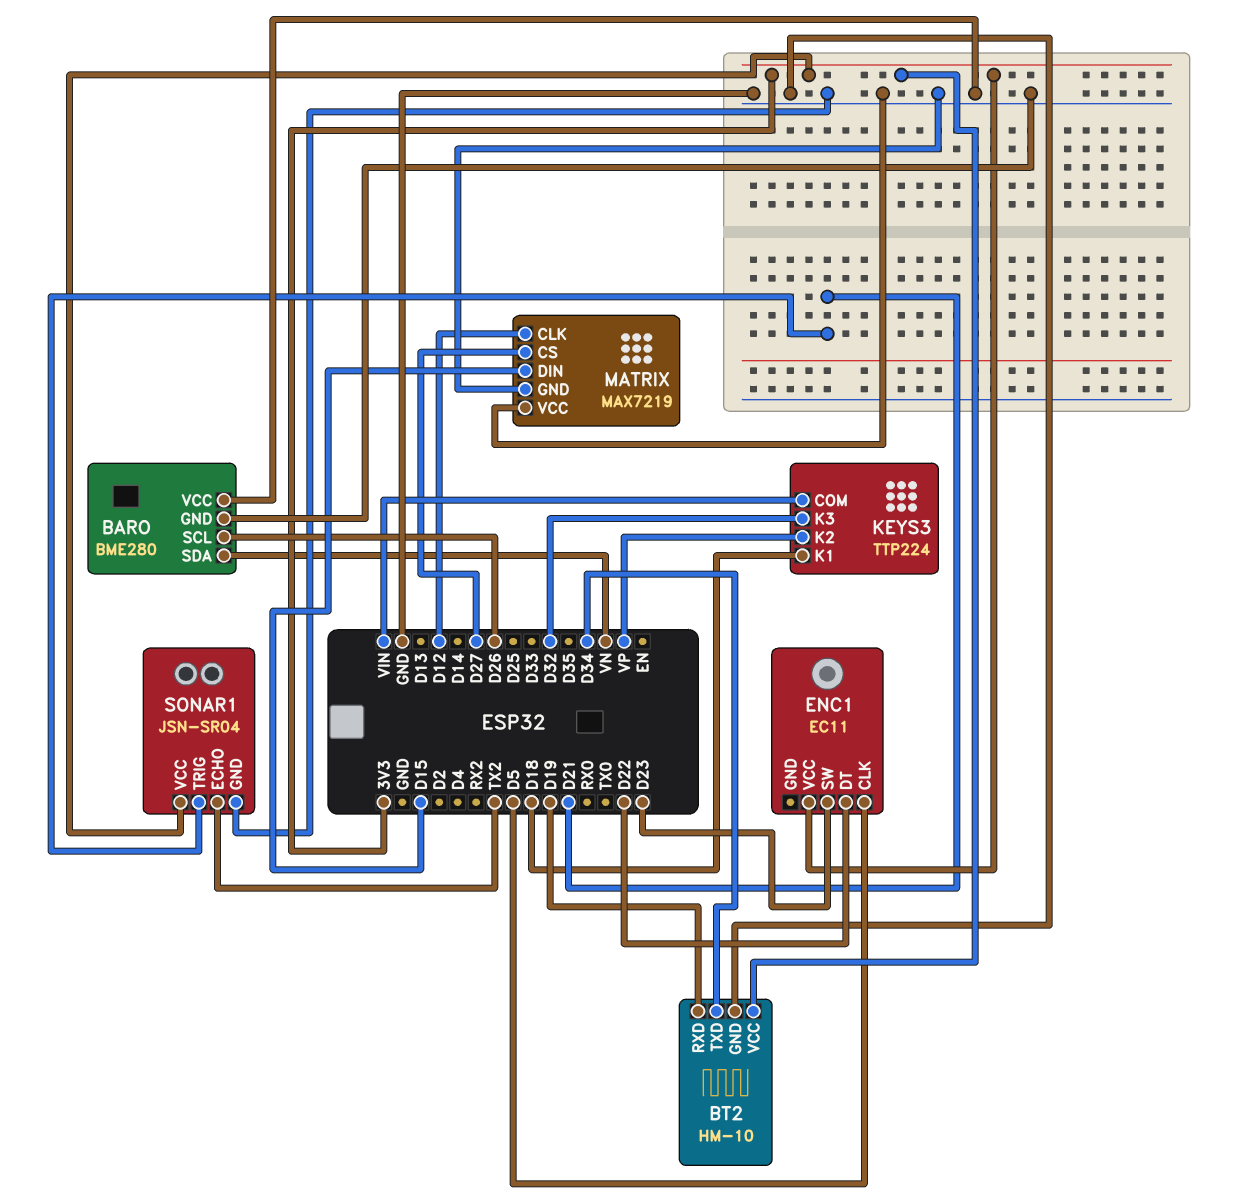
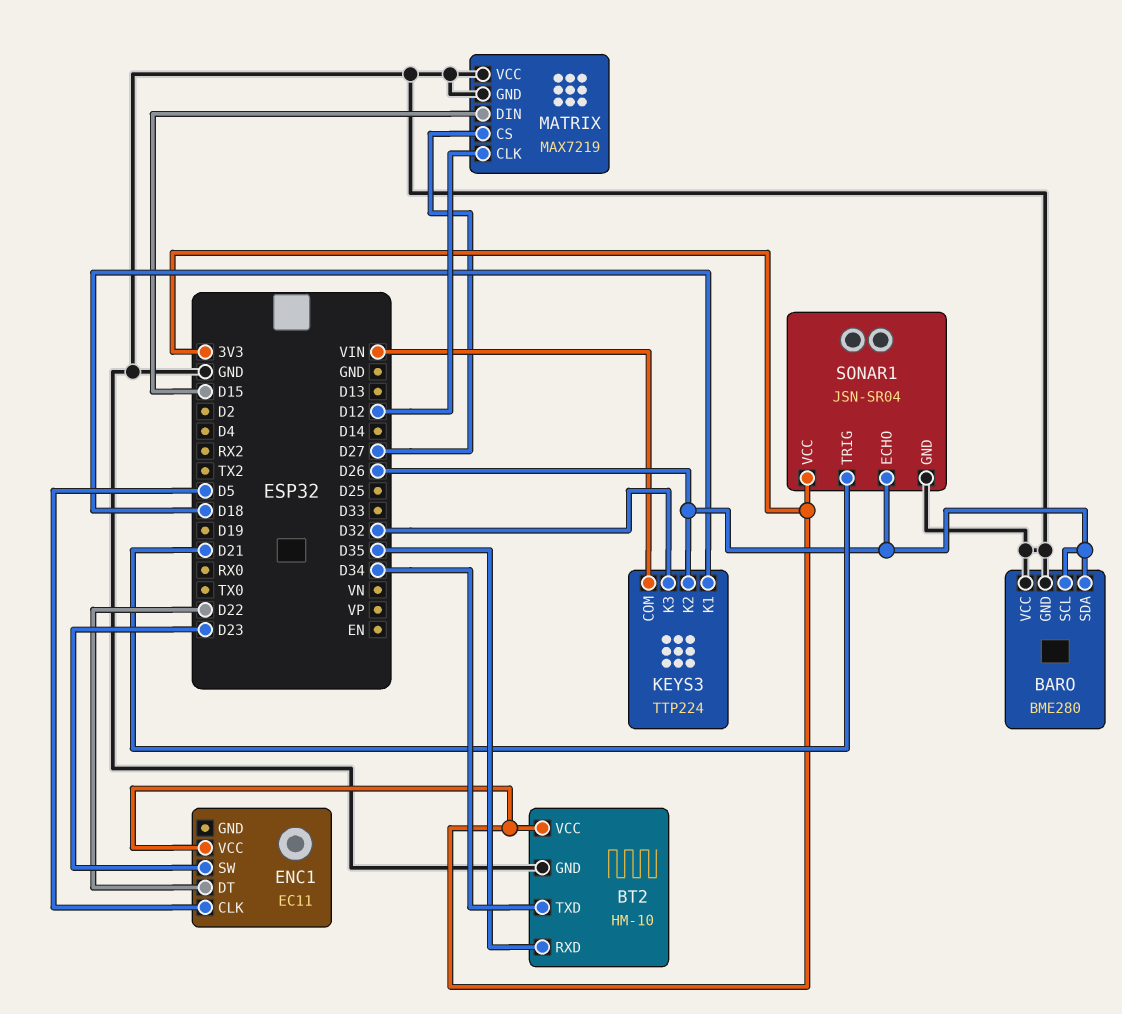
BARO pin SDA: VN -> D26
BT2 pin RXD: D19 -> D35
KEYS3 pin K2: VP -> D26
SONAR1 pin ECHO: TX2 -> D26

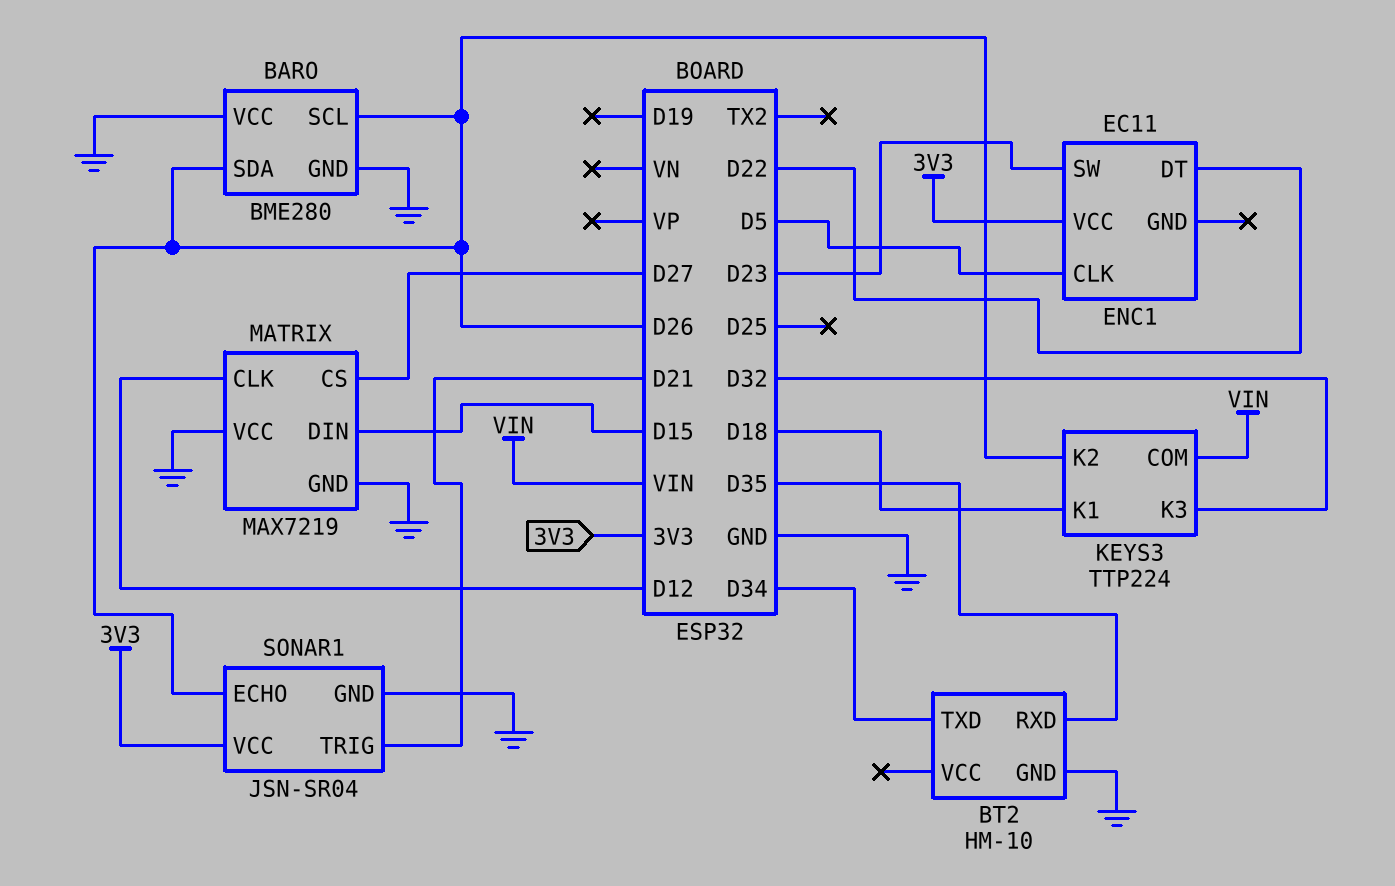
BT2 pin VCC: 3V3 -> none

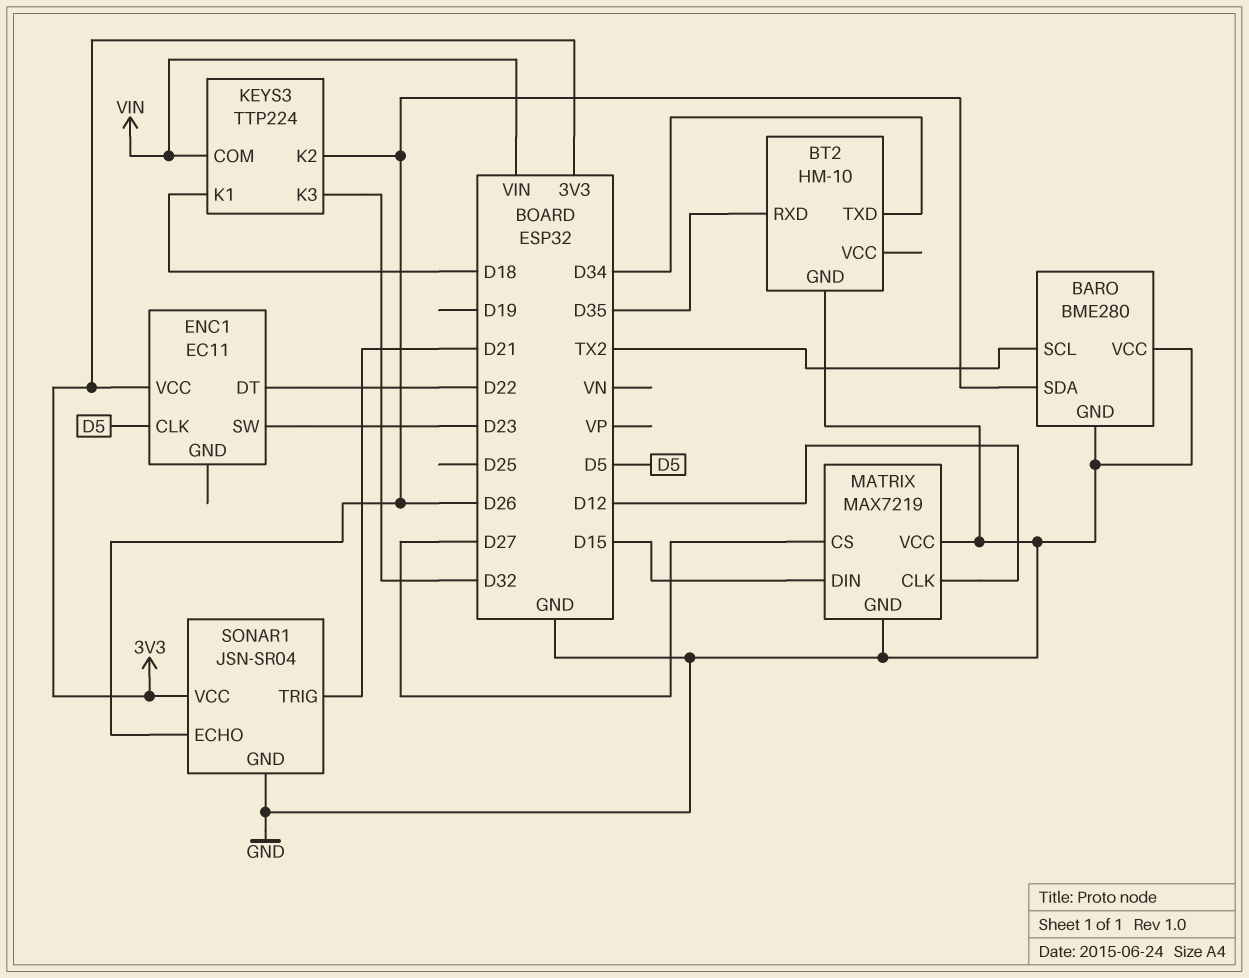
BARO pin SCL: D26 -> TX2

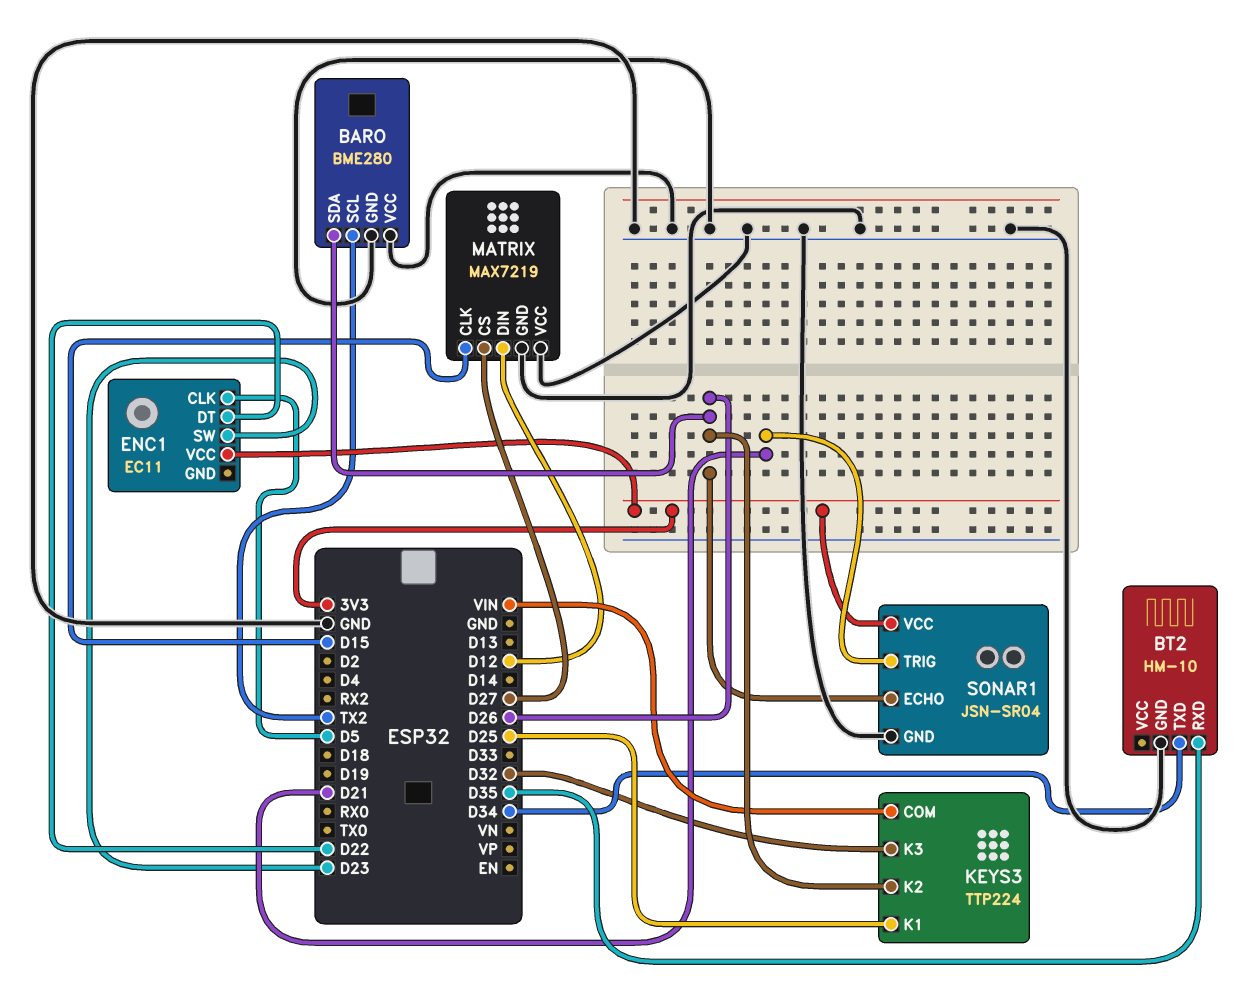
KEYS3 pin K1: D18 -> D25
MATRIX pin CLK: D12 -> D15
MATRIX pin DIN: D15 -> D12

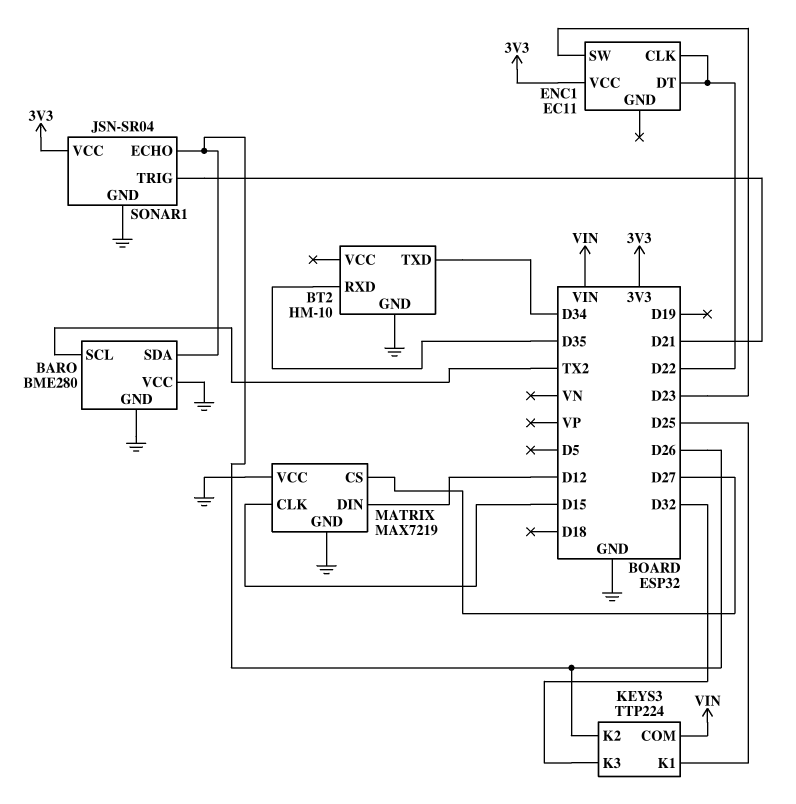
ENC1 pin CLK: D5 -> D22

